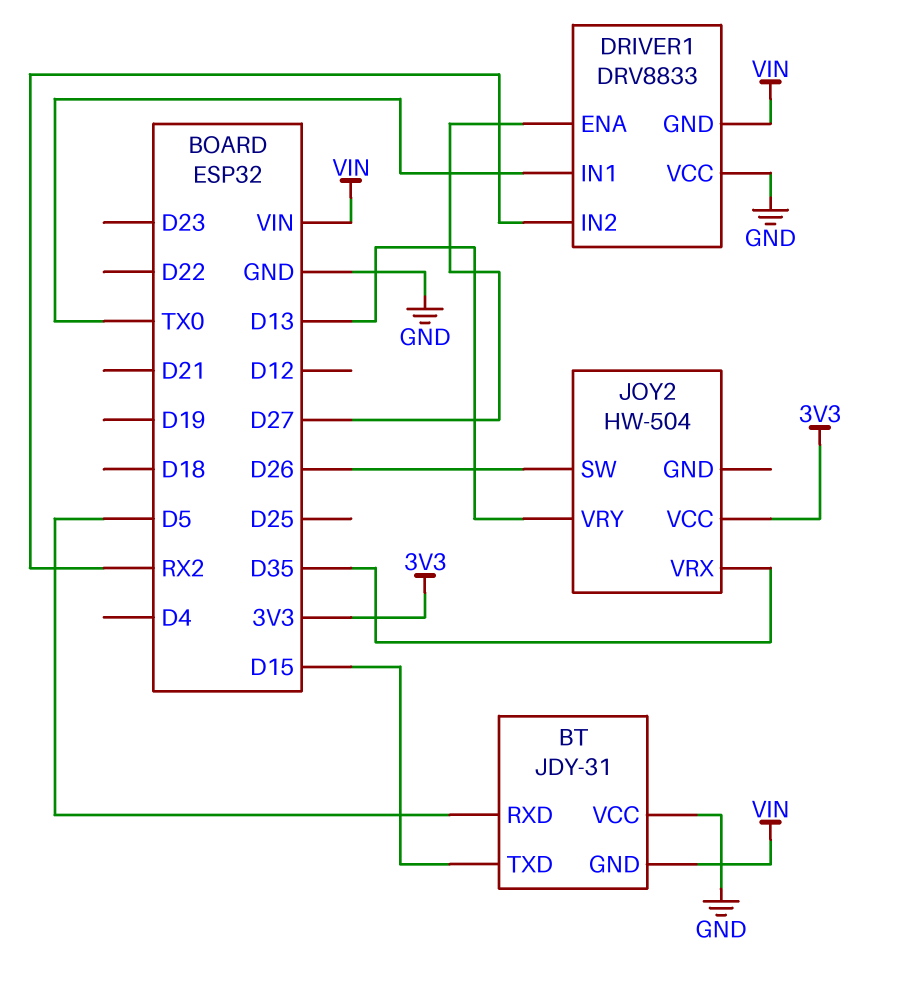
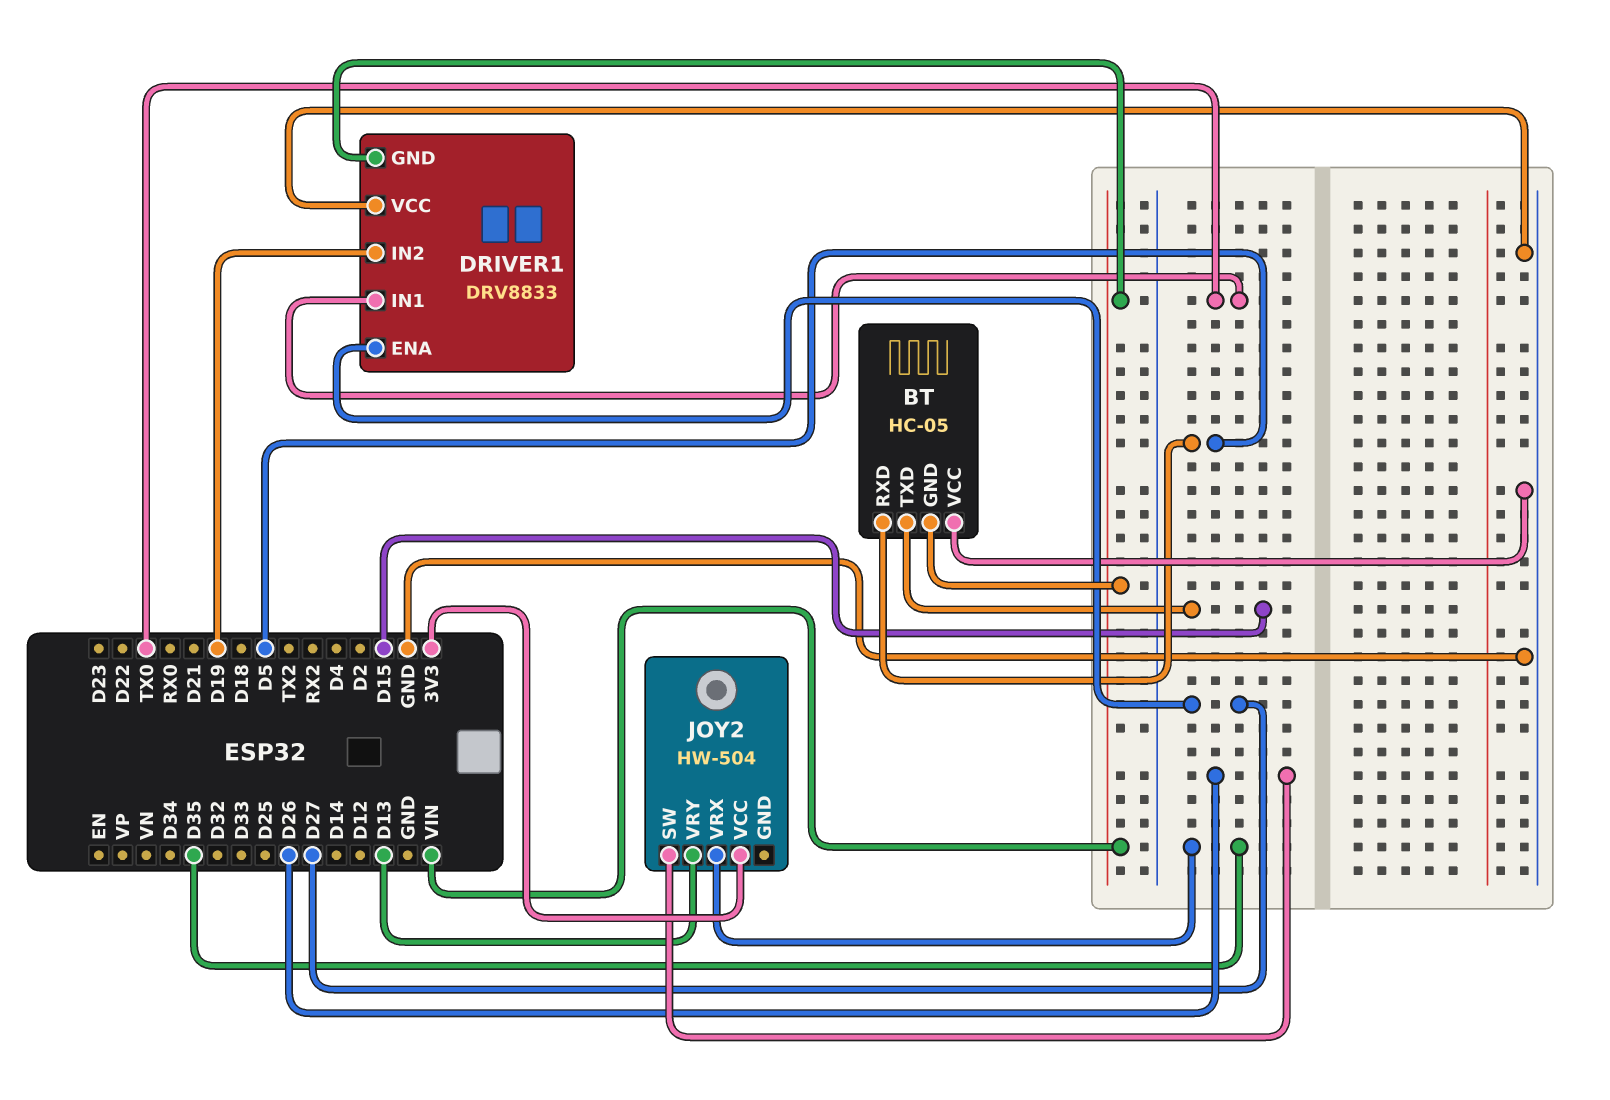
BT: JDY-31 -> HC-05
DRIVER1 pin IN2: RX2 -> D19

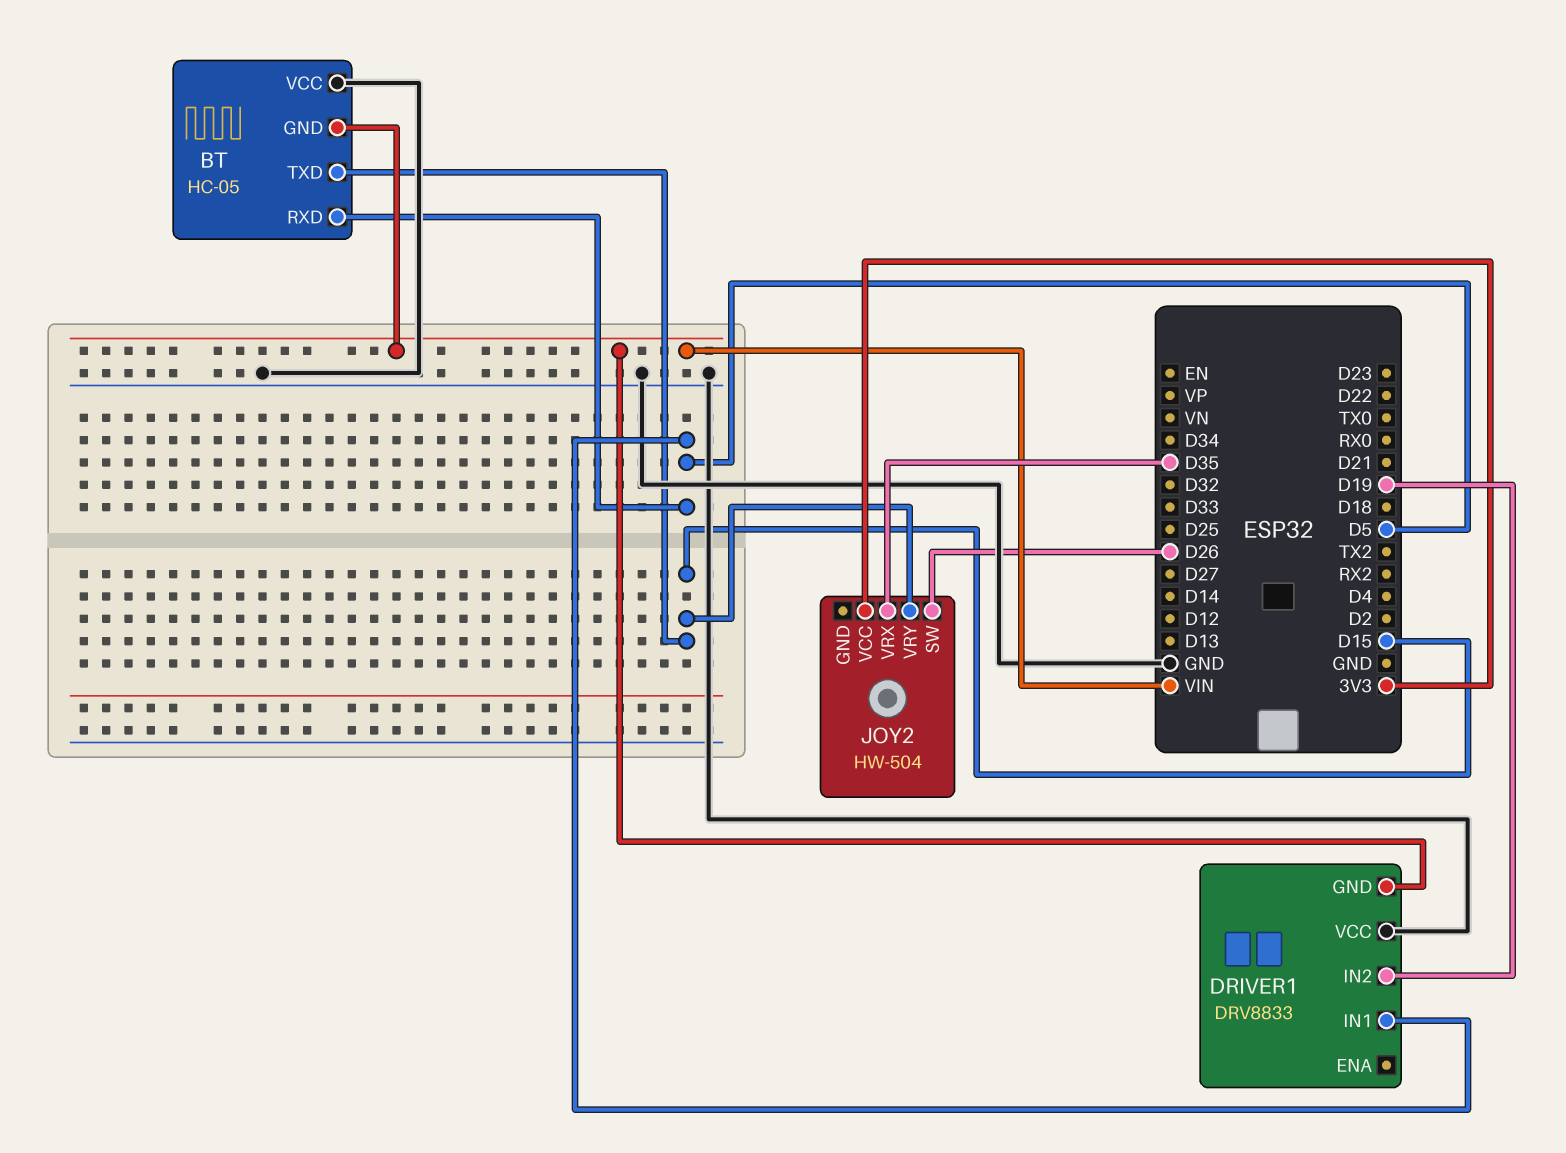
DRIVER1 pin ENA: D27 -> none
DRIVER1 pin IN1: TX0 -> D5
JOY2 pin VRY: D13 -> D15

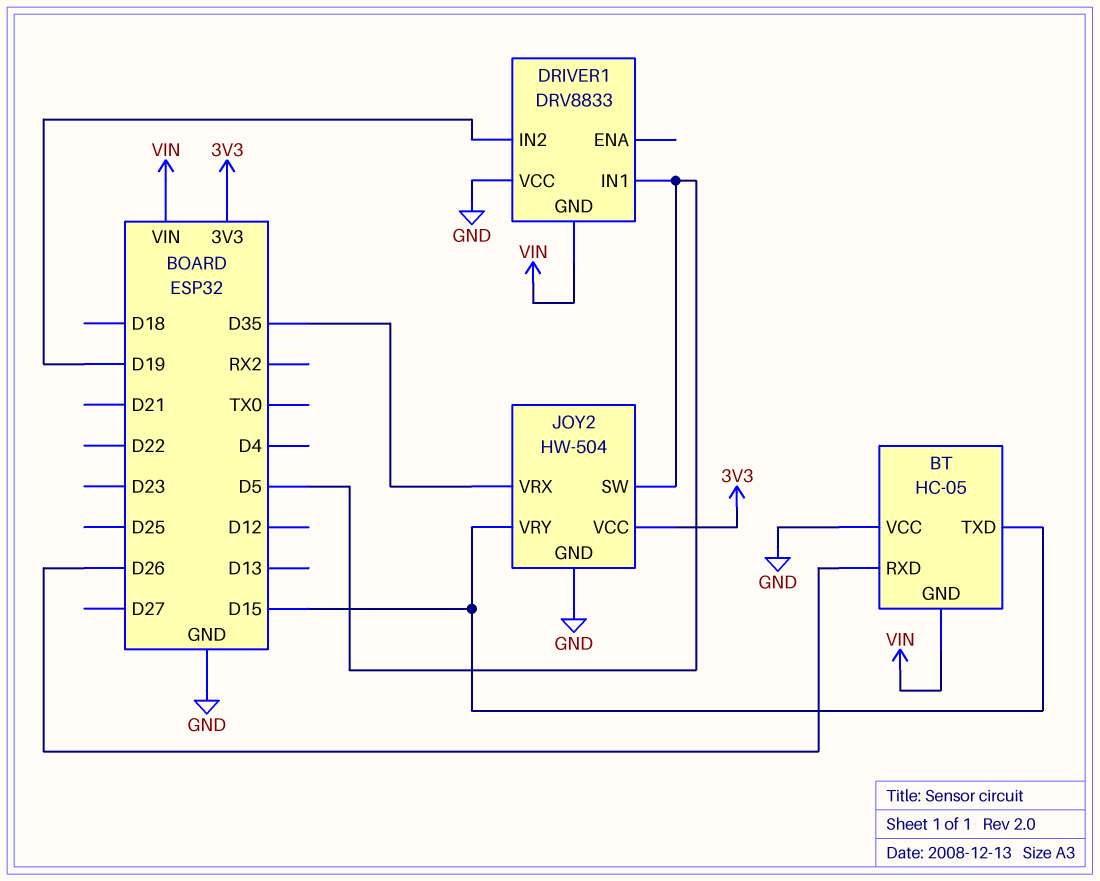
BT pin RXD: D5 -> D26
JOY2 pin GND: none -> GND
JOY2 pin SW: D26 -> D5

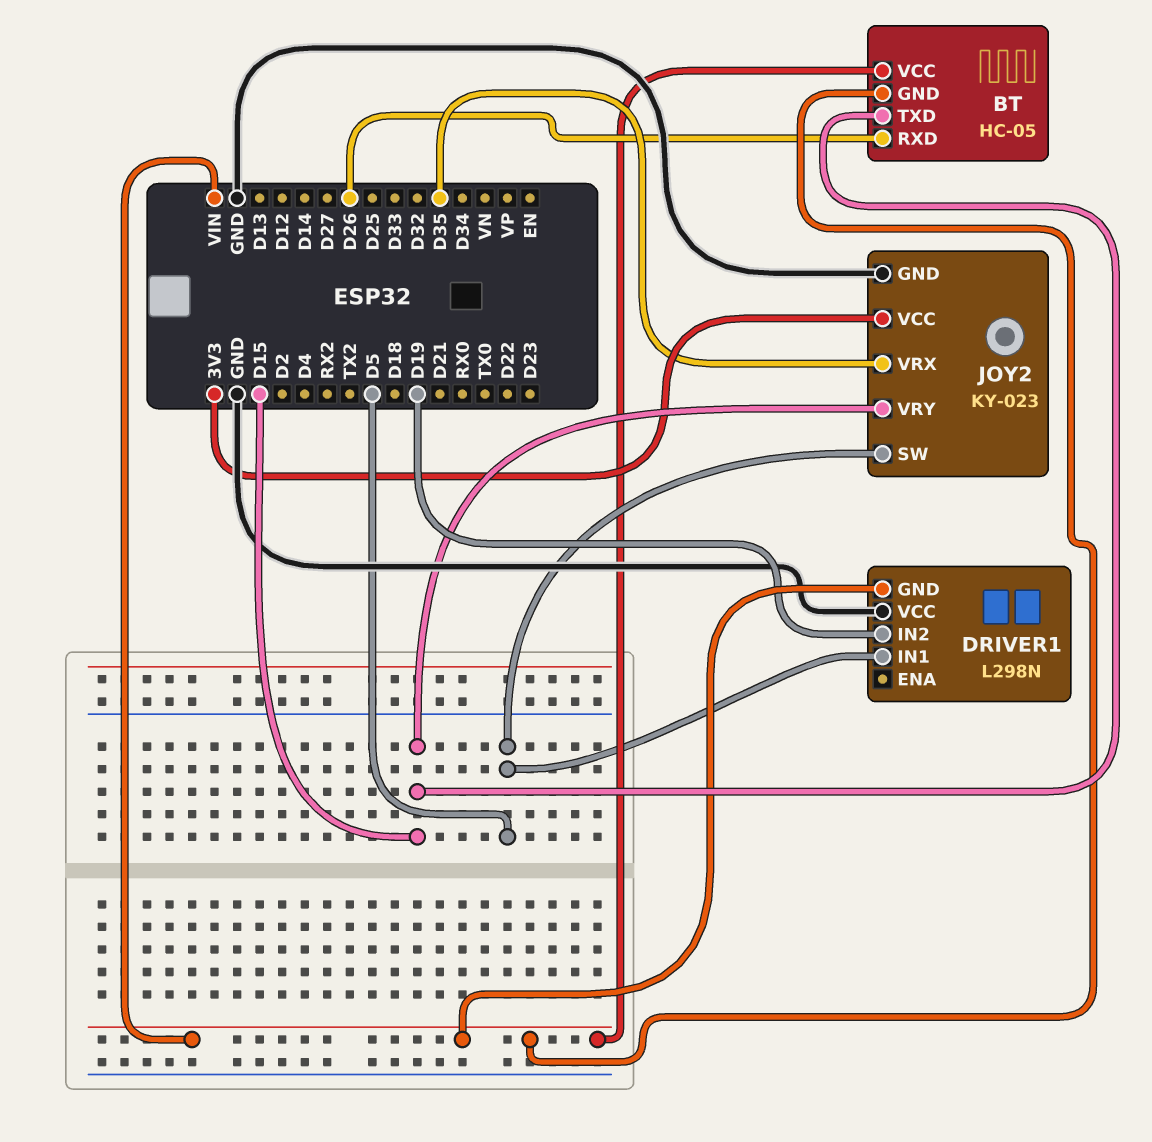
BT pin VCC: GND -> VIN
DRIVER1: DRV8833 -> L298N
JOY2: HW-504 -> KY-023

